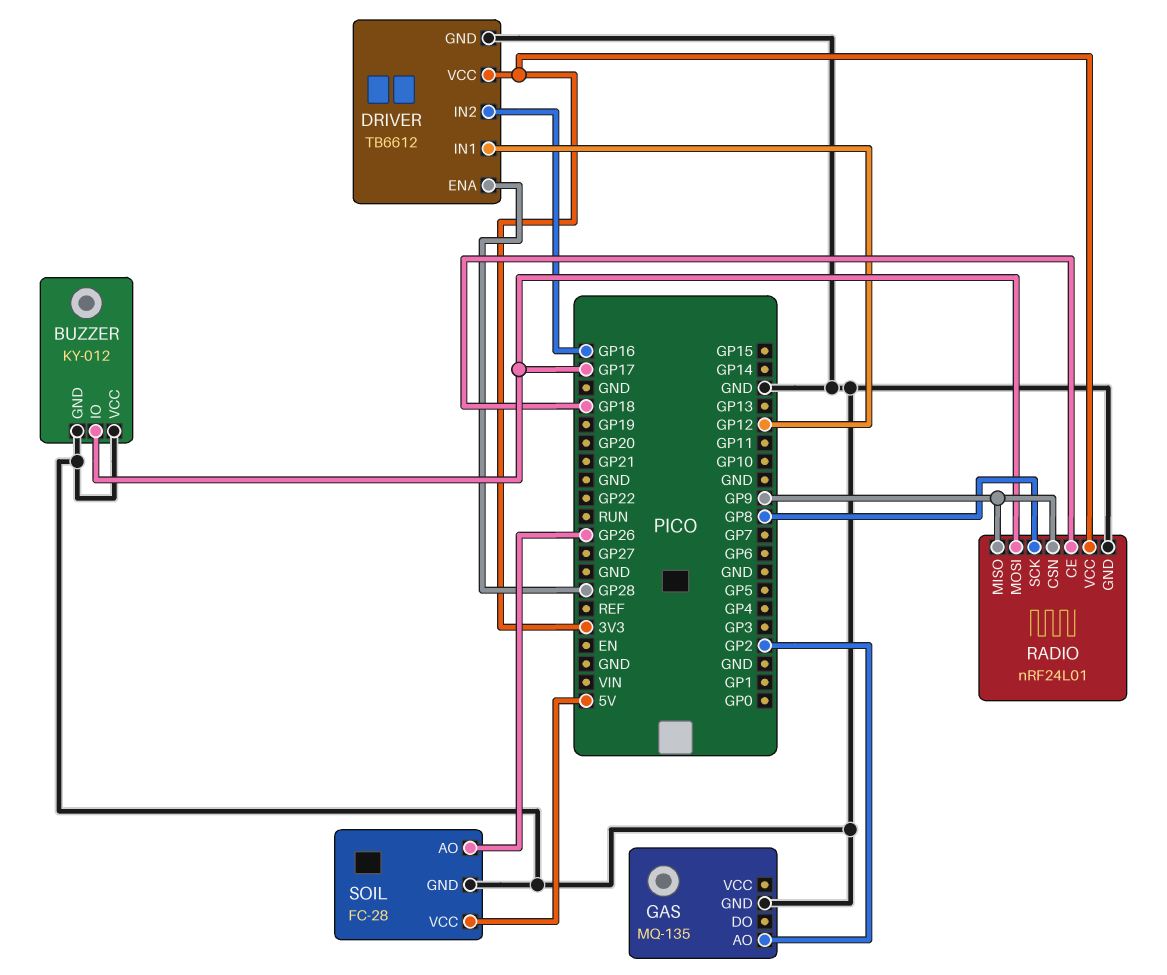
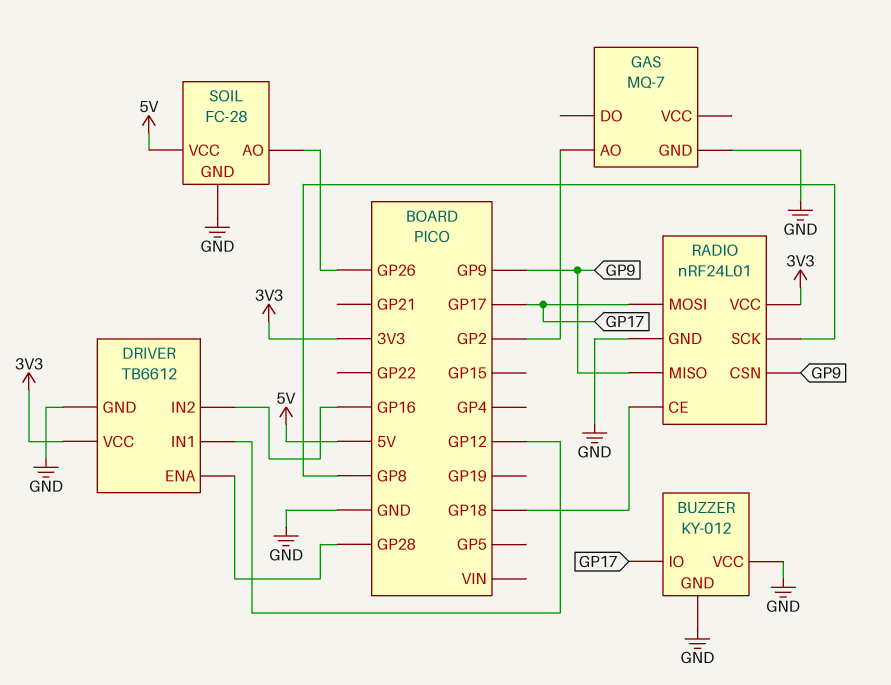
GAS: MQ-135 -> MQ-7

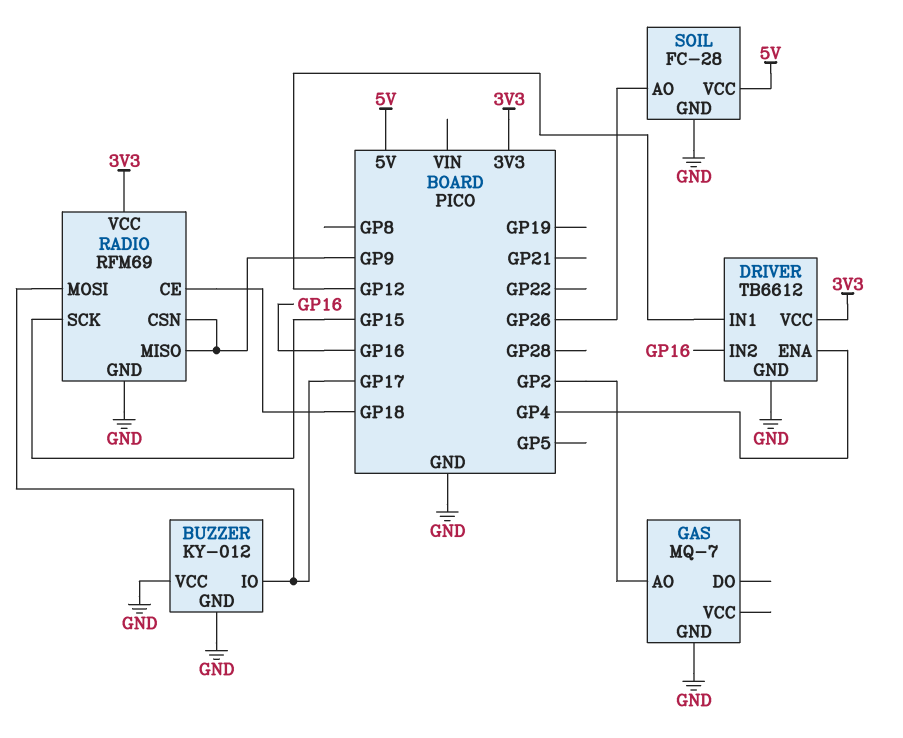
DRIVER pin ENA: GP28 -> GP4
RADIO: nRF24L01 -> RFM69
RADIO pin SCK: GP8 -> GP15

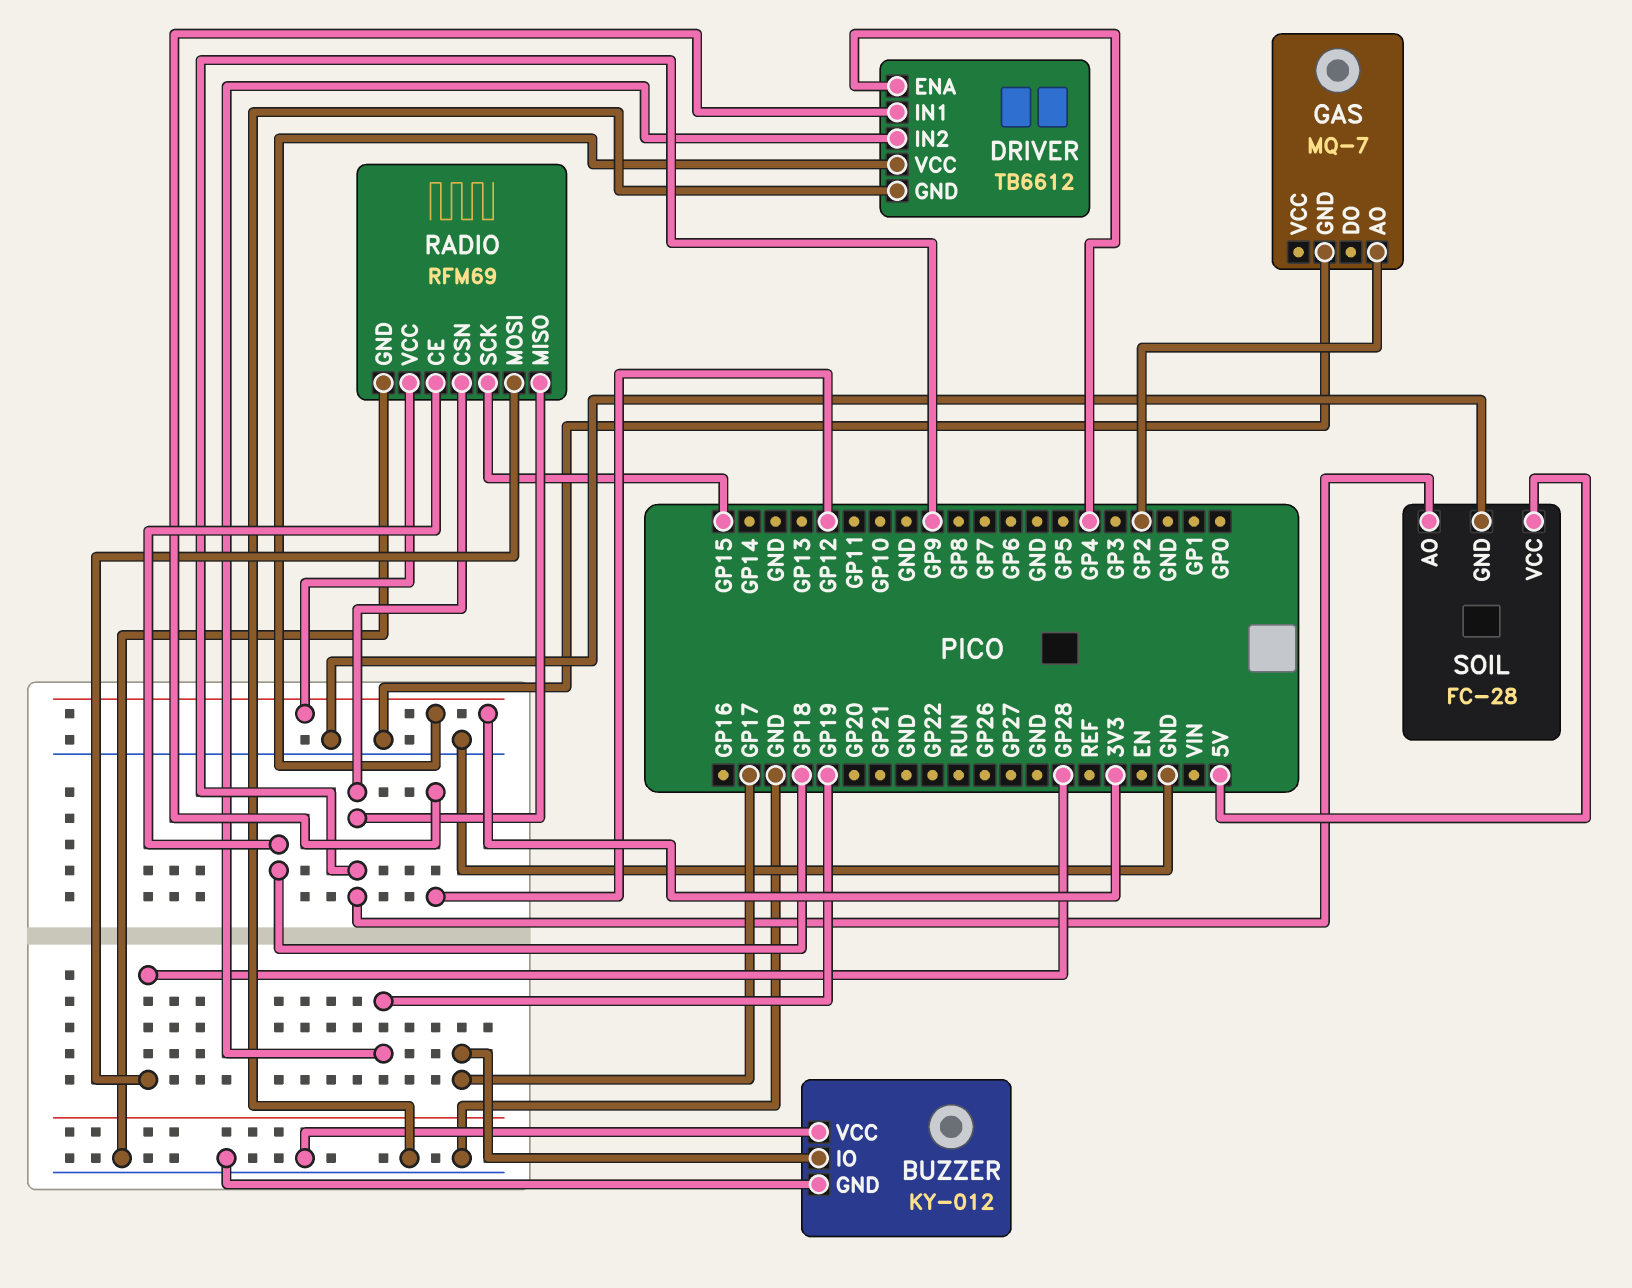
DRIVER pin IN2: GP16 -> GP19
RADIO pin MOSI: GP17 -> GP28
SOIL pin AO: GP26 -> GP9

